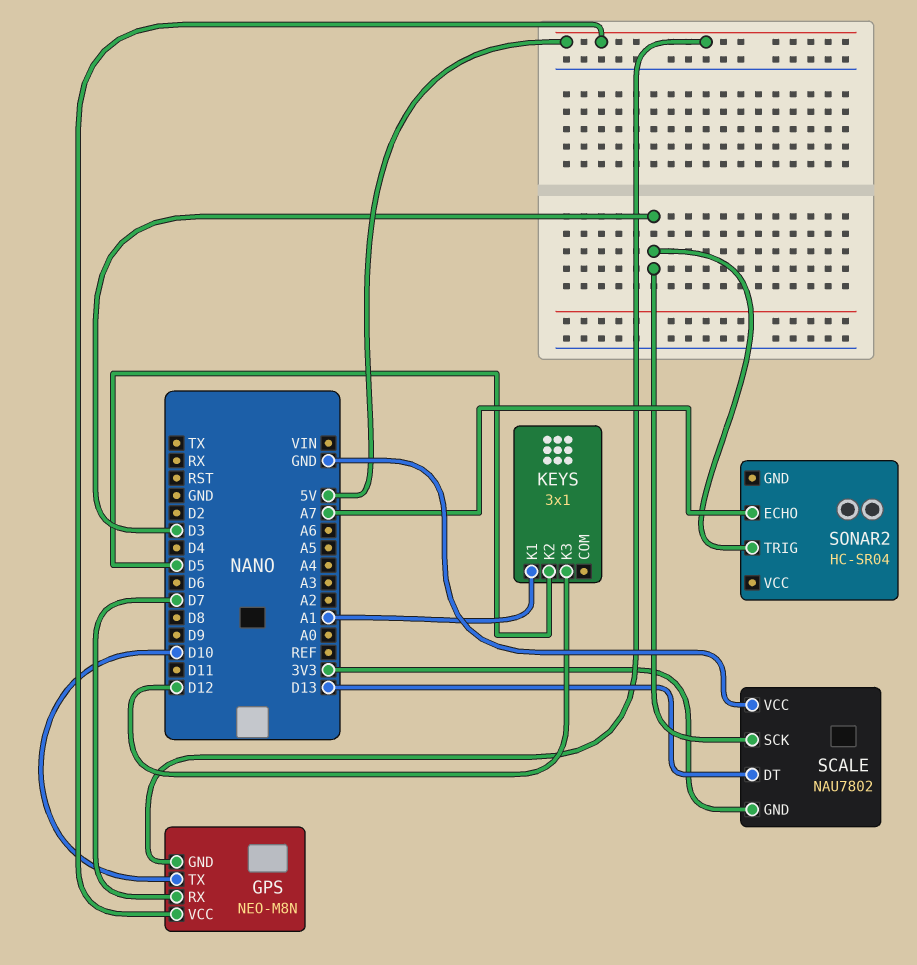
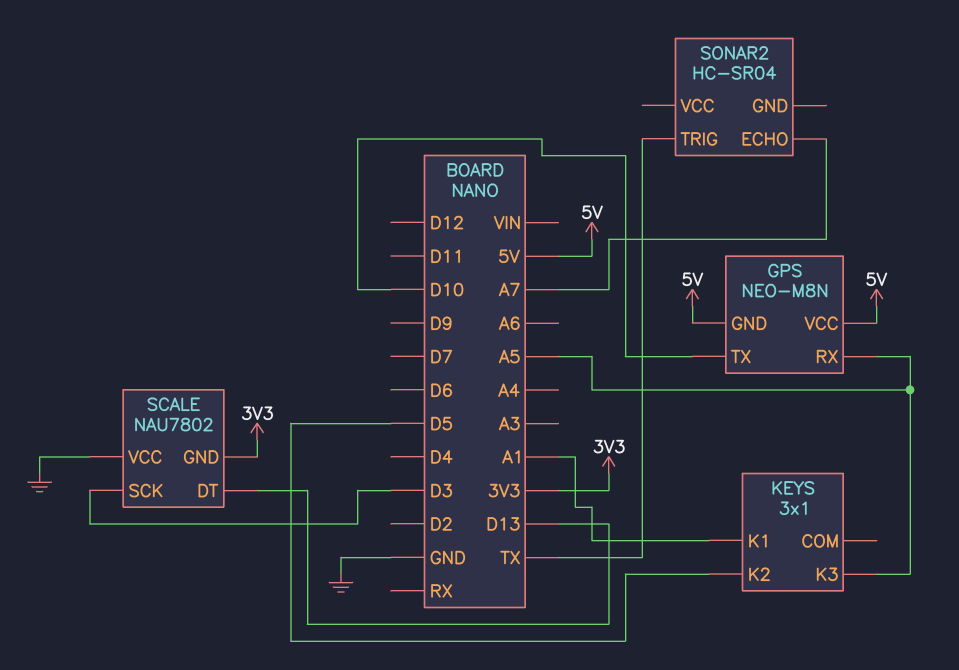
GPS pin RX: D7 -> A5
KEYS pin K3: D12 -> A5
SONAR2 pin TRIG: D3 -> TX

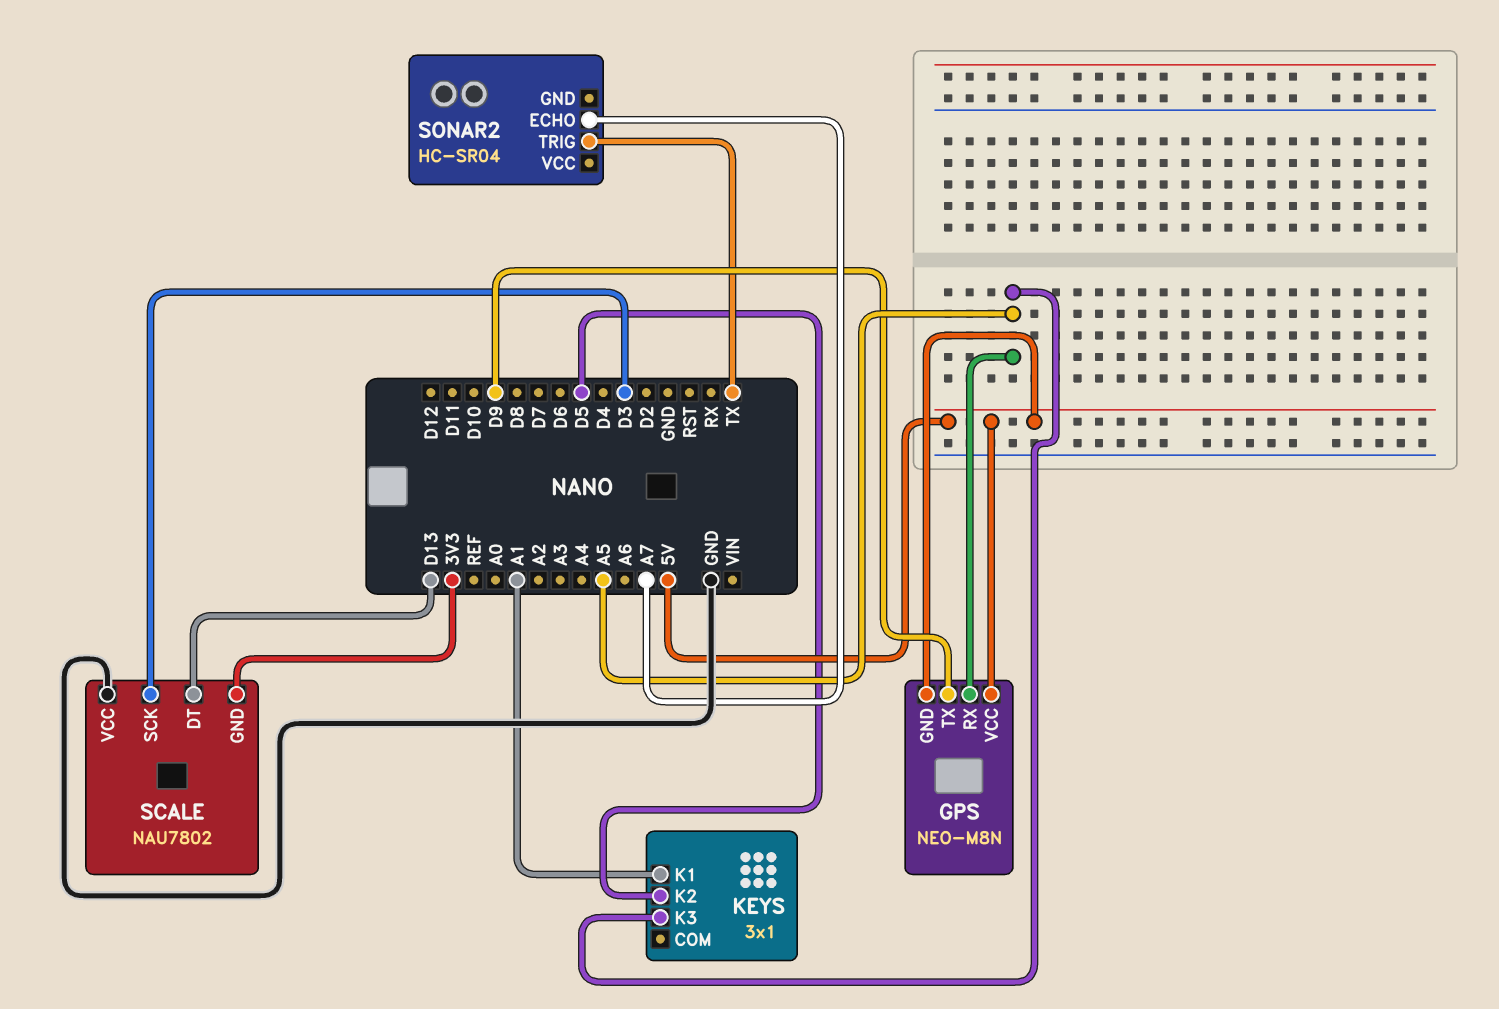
GPS pin TX: D10 -> D9

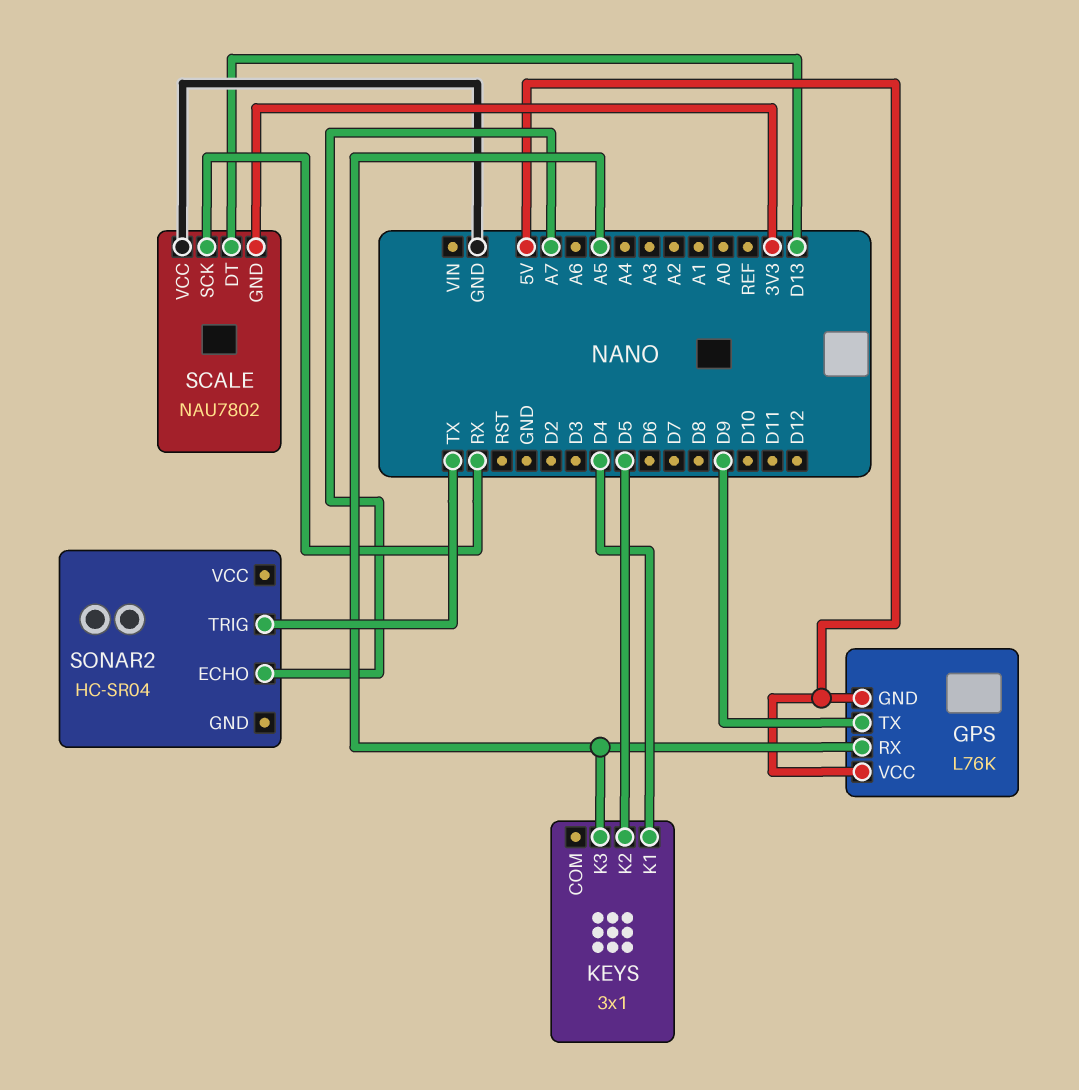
GPS: NEO-M8N -> L76K
KEYS pin K1: A1 -> D4
SCALE pin SCK: D3 -> RX

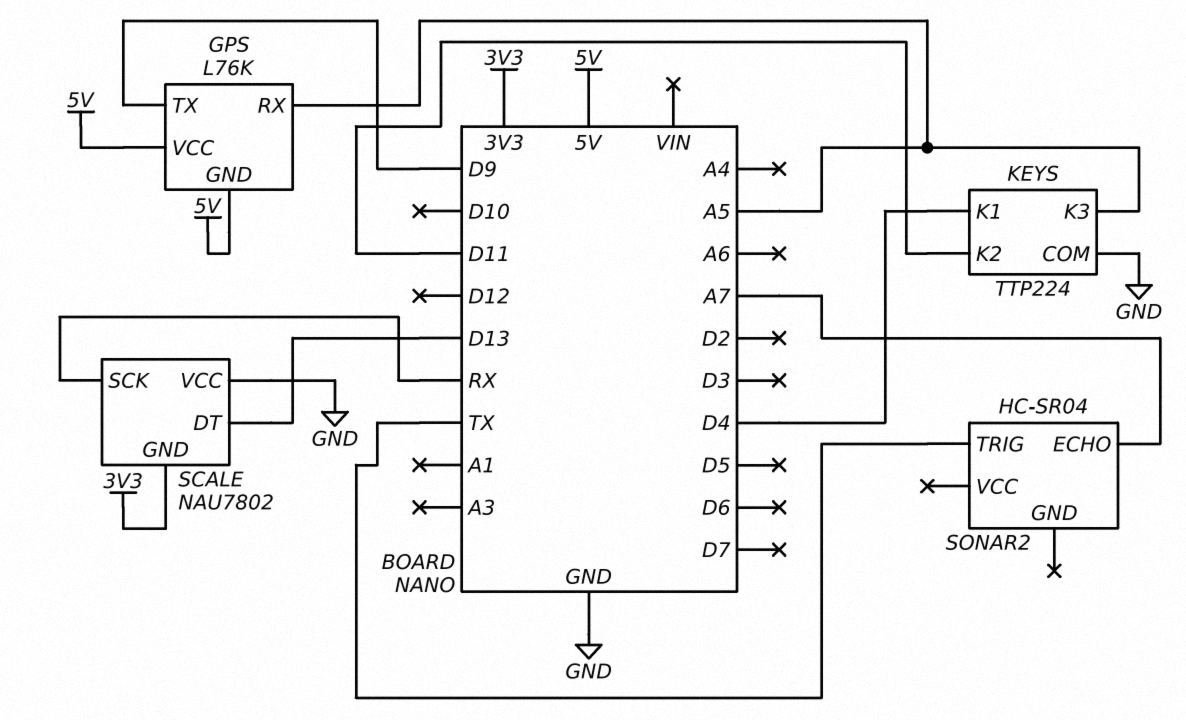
KEYS: 3x1 -> TTP224
KEYS pin COM: none -> GND
KEYS pin K2: D5 -> D11

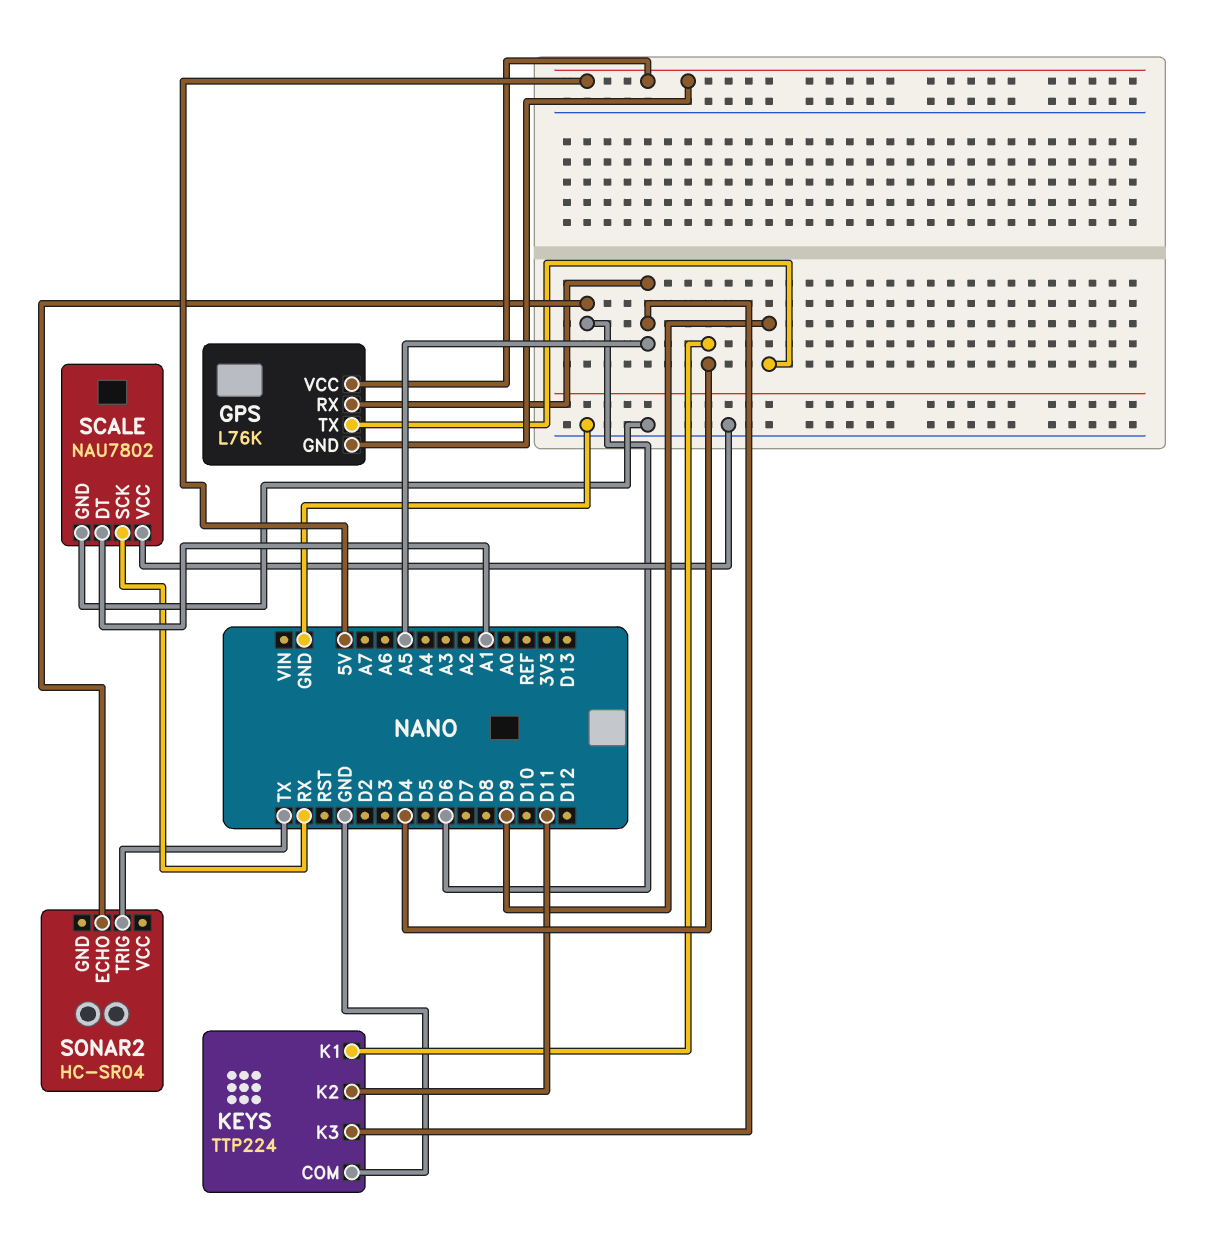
SCALE pin DT: D13 -> A1
SCALE pin GND: 3V3 -> GND
SONAR2 pin ECHO: A7 -> D6

